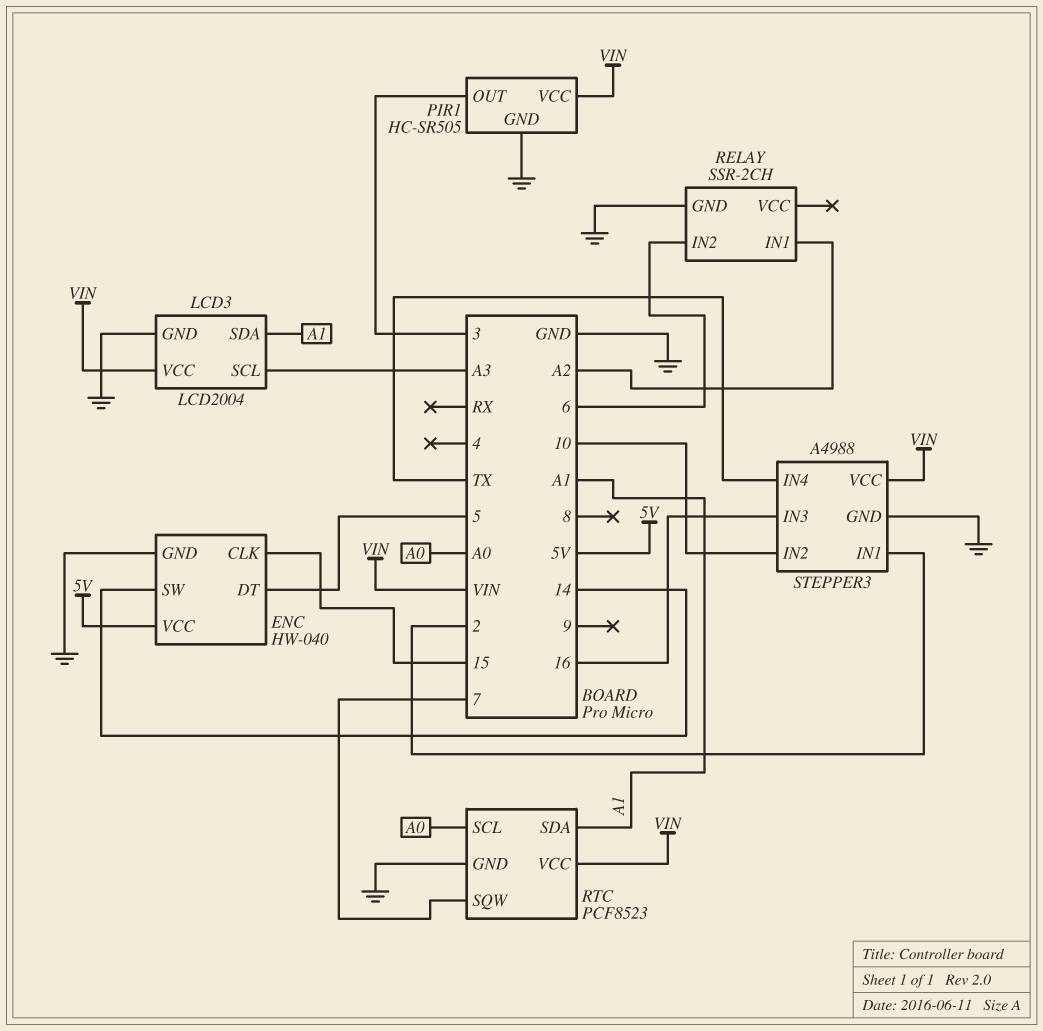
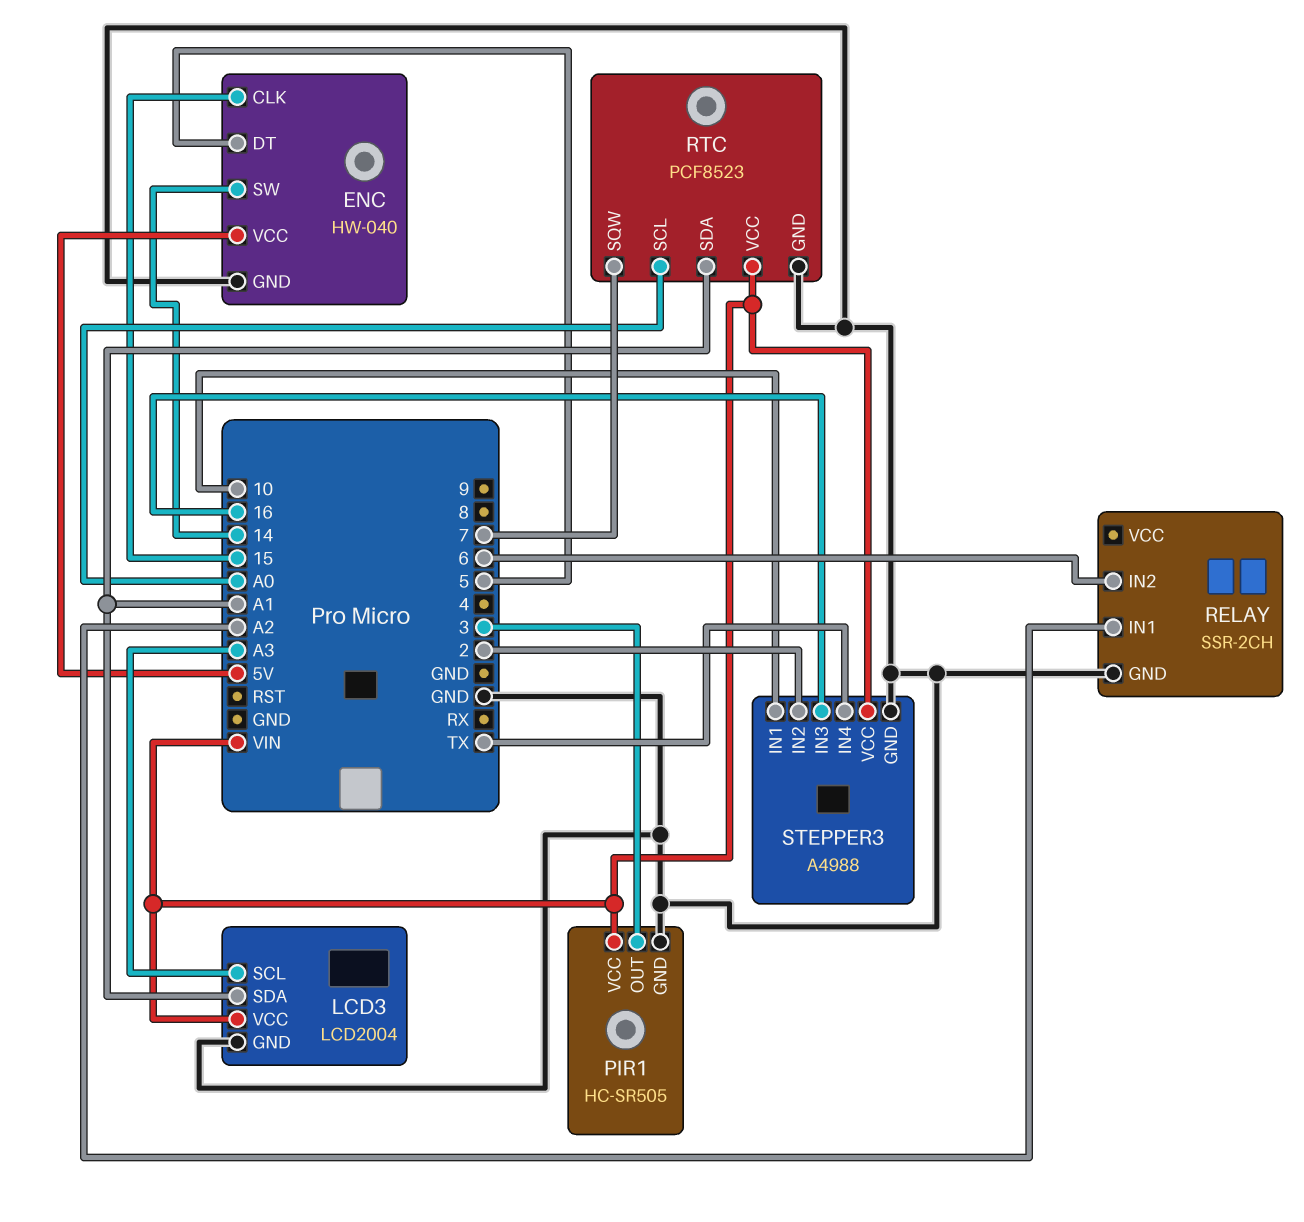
STEPPER3 pin IN1: 2 -> 10
STEPPER3 pin IN2: 10 -> 2

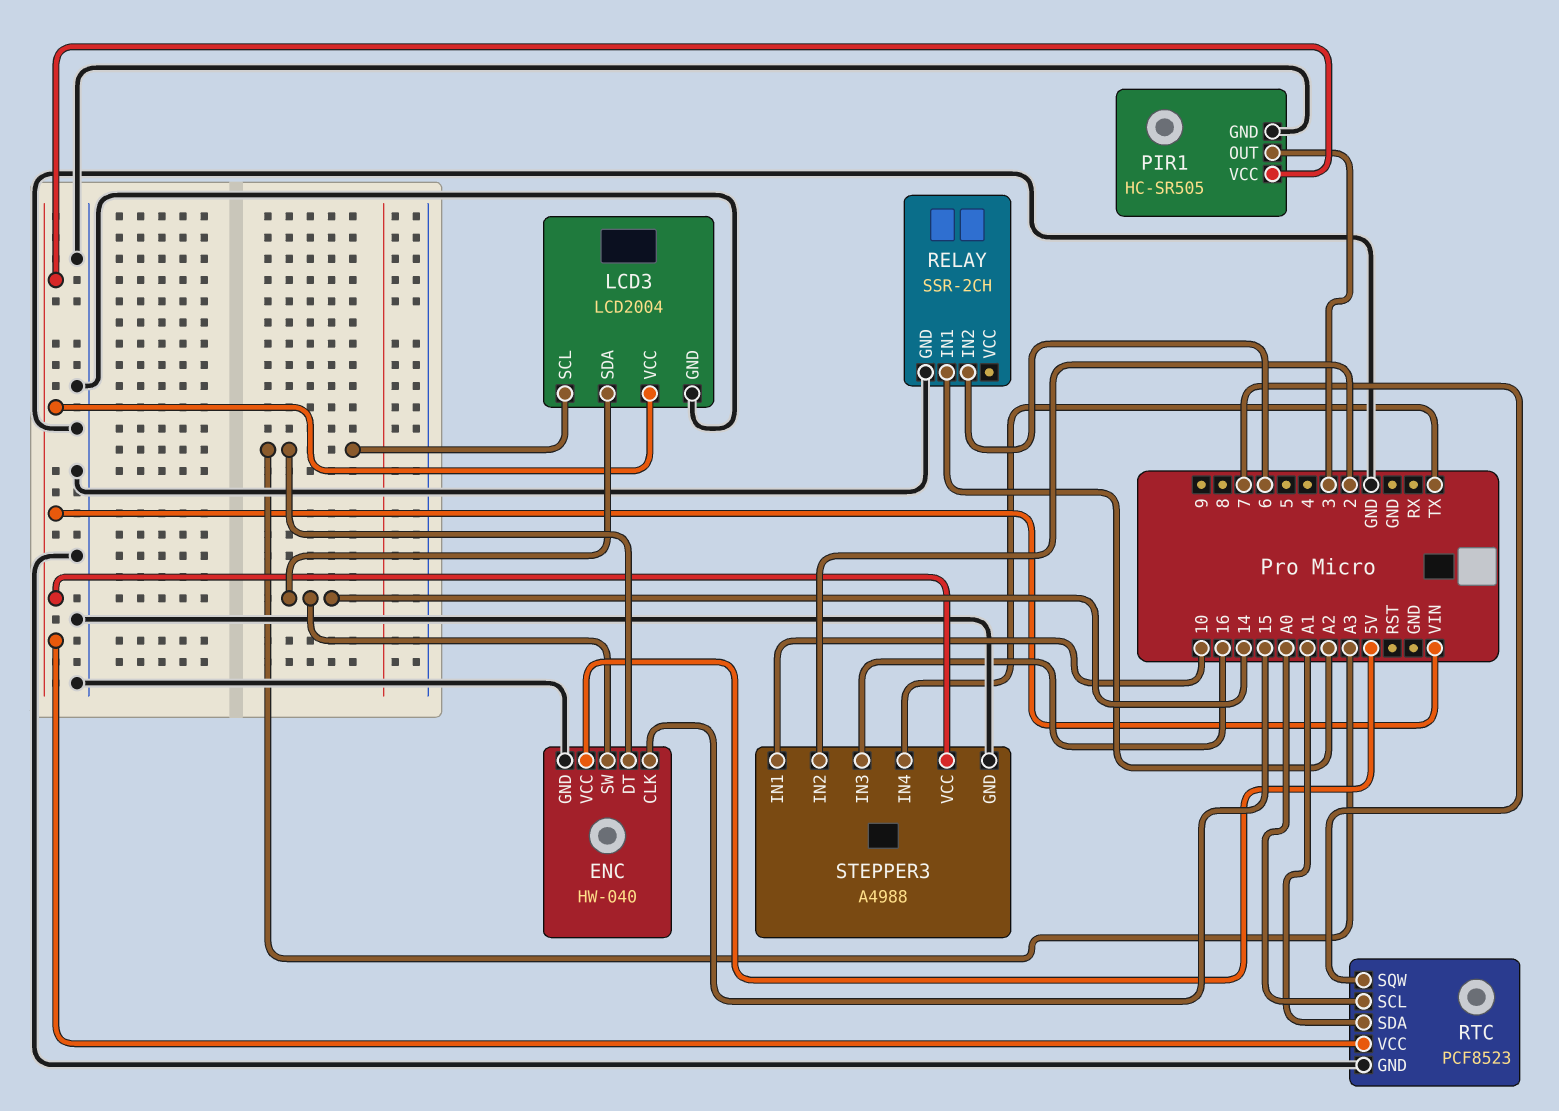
ENC pin DT: 5 -> A3
LCD3 pin SDA: A1 -> 14

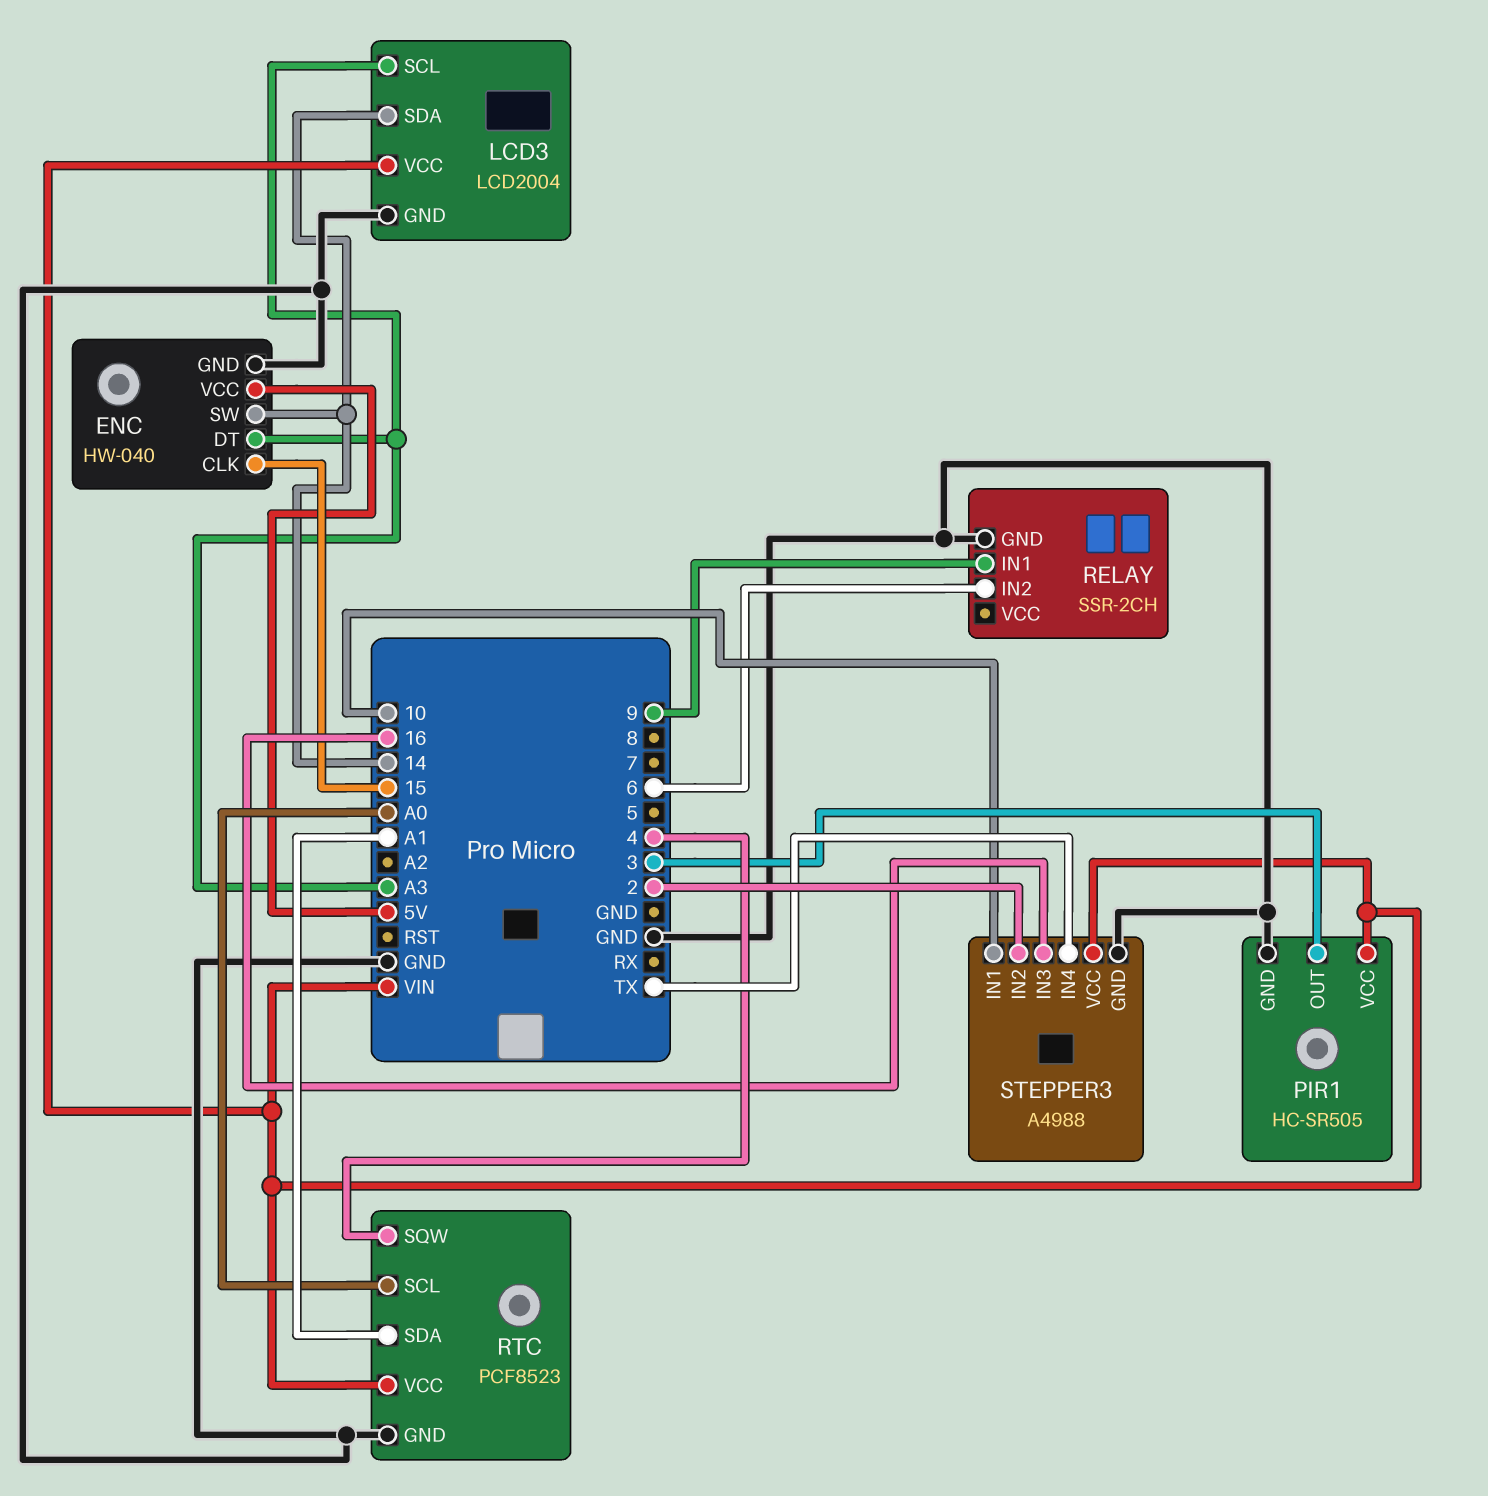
RELAY pin IN1: A2 -> 9
RTC pin SQW: 7 -> 4

